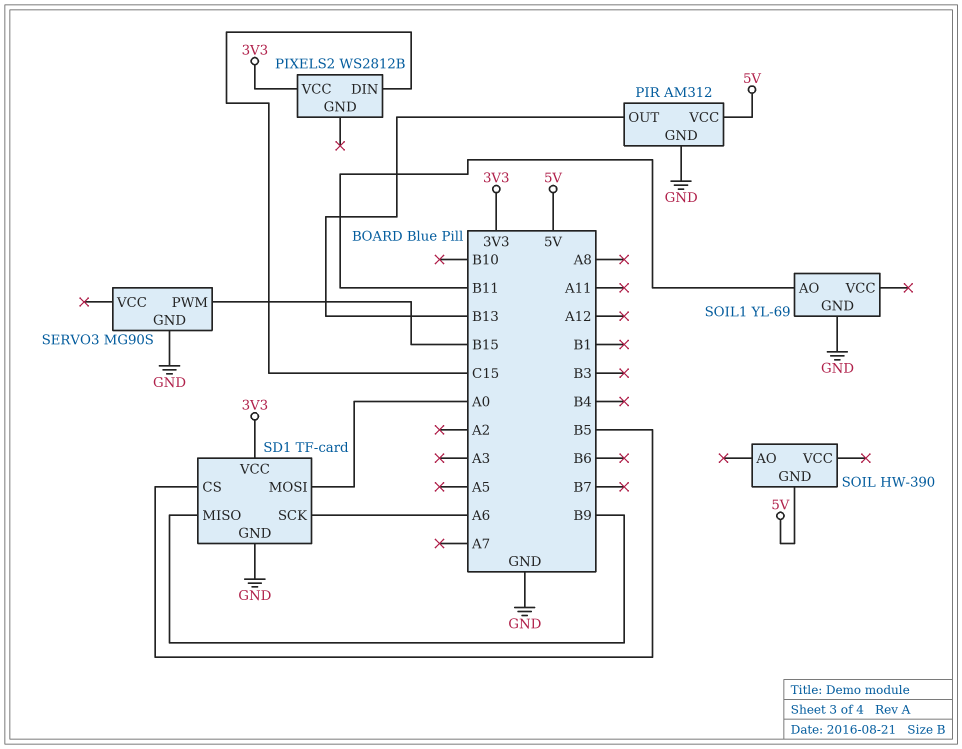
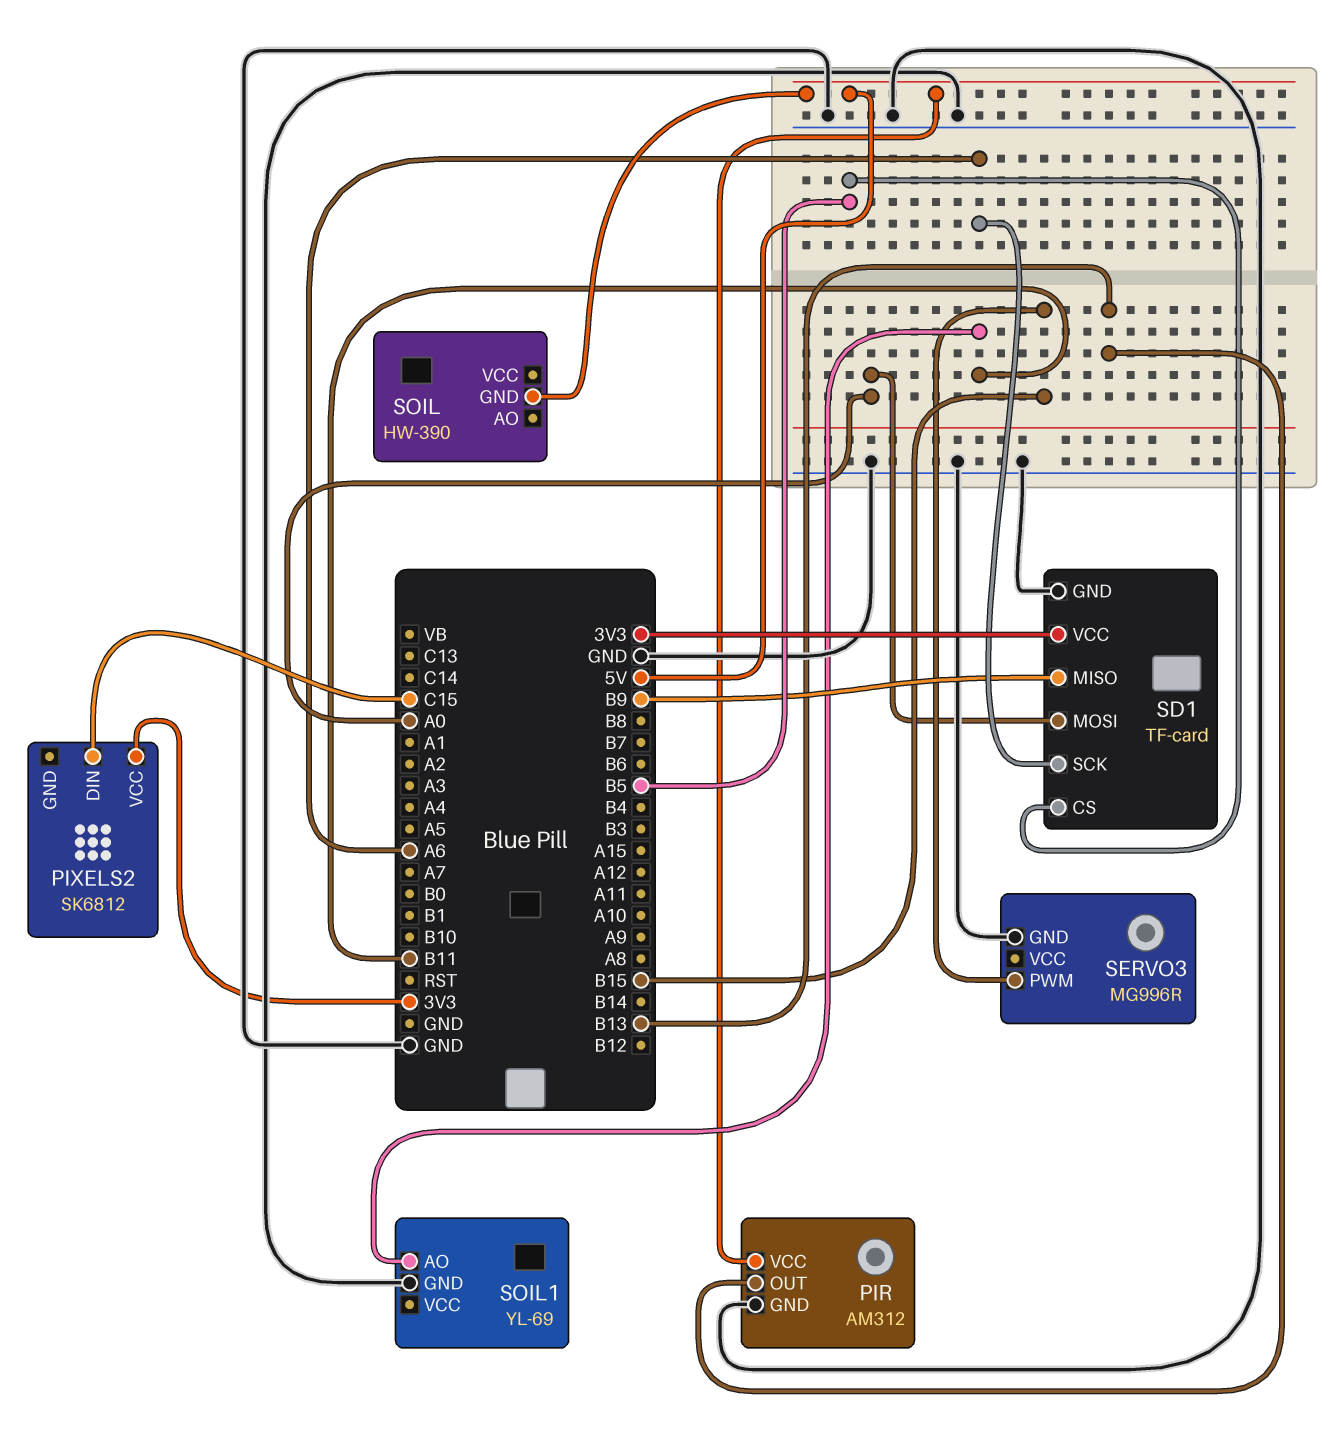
PIXELS2: WS2812B -> SK6812
SERVO3: MG90S -> MG996R

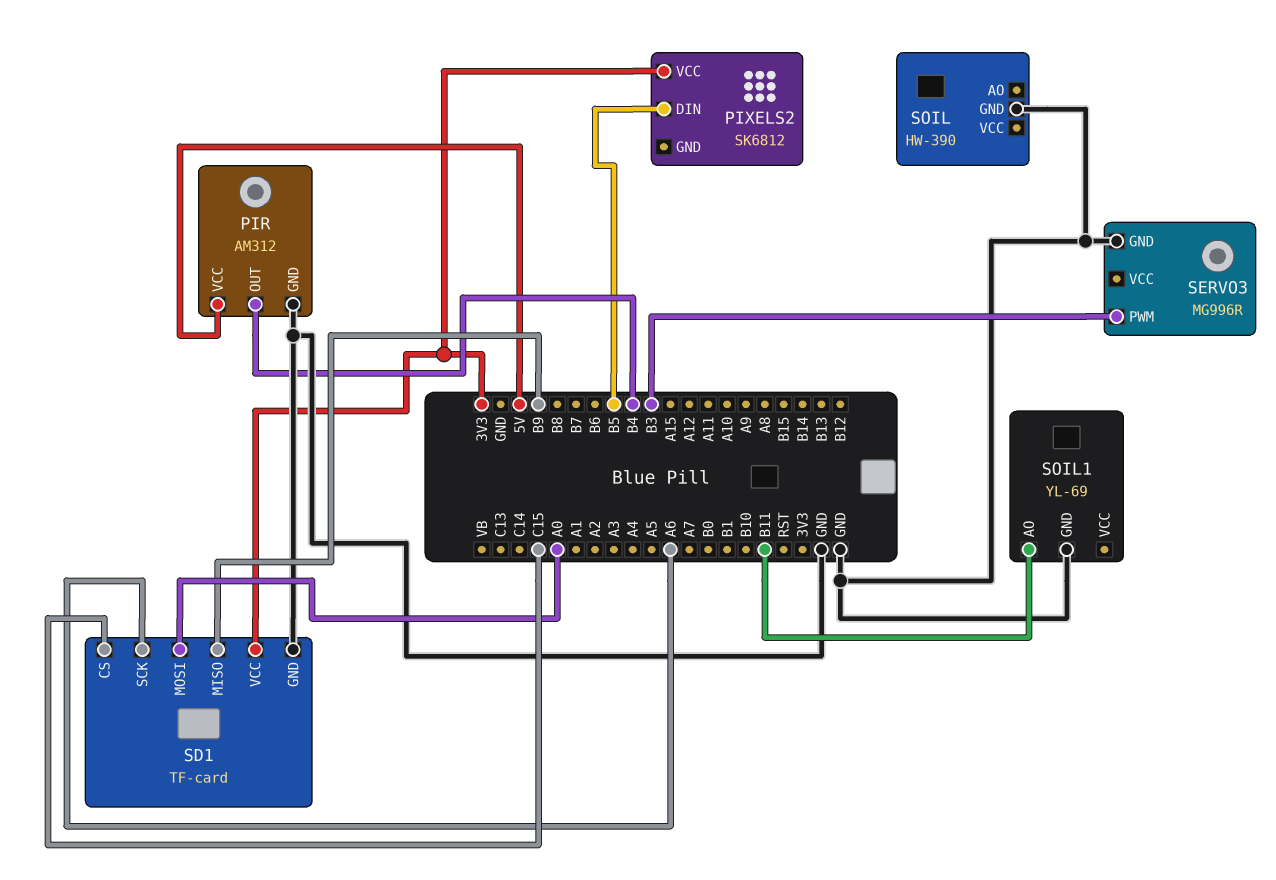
PIR pin OUT: B13 -> B4
PIXELS2 pin DIN: C15 -> B5
SD1 pin CS: B5 -> C15
SERVO3 pin PWM: B15 -> B3
SOIL pin GND: 5V -> GND

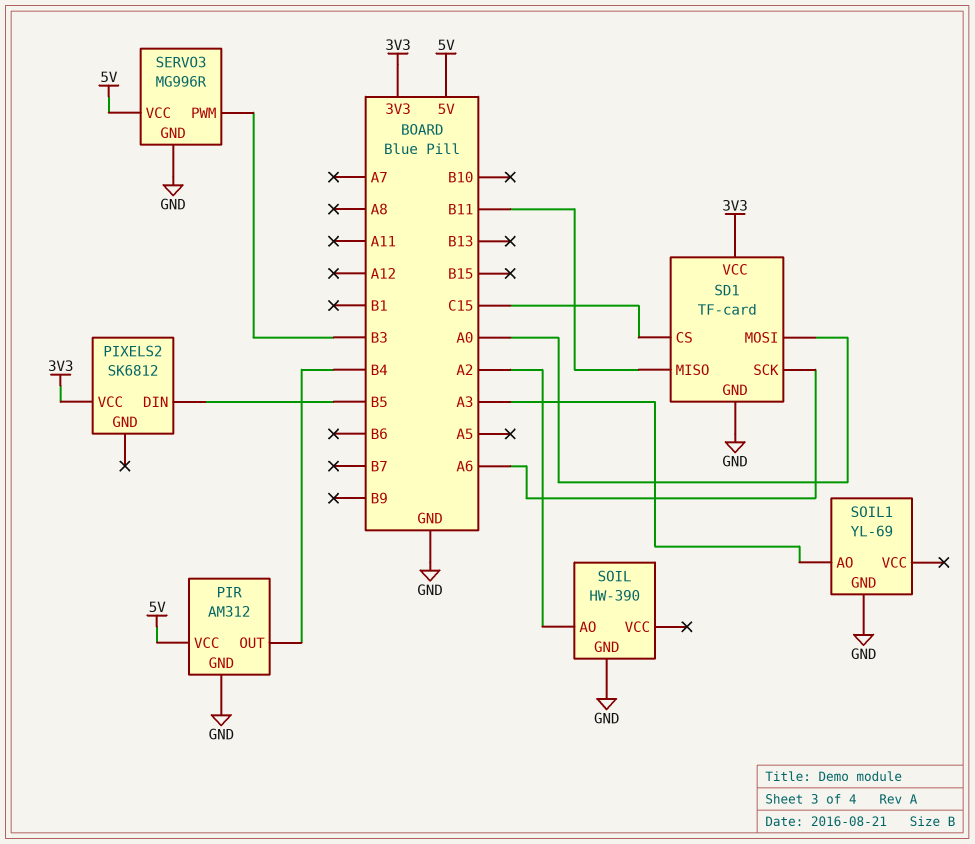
SD1 pin MISO: B9 -> B11
SERVO3 pin VCC: none -> 5V
SOIL pin AO: none -> A2
SOIL1 pin AO: B11 -> A3

